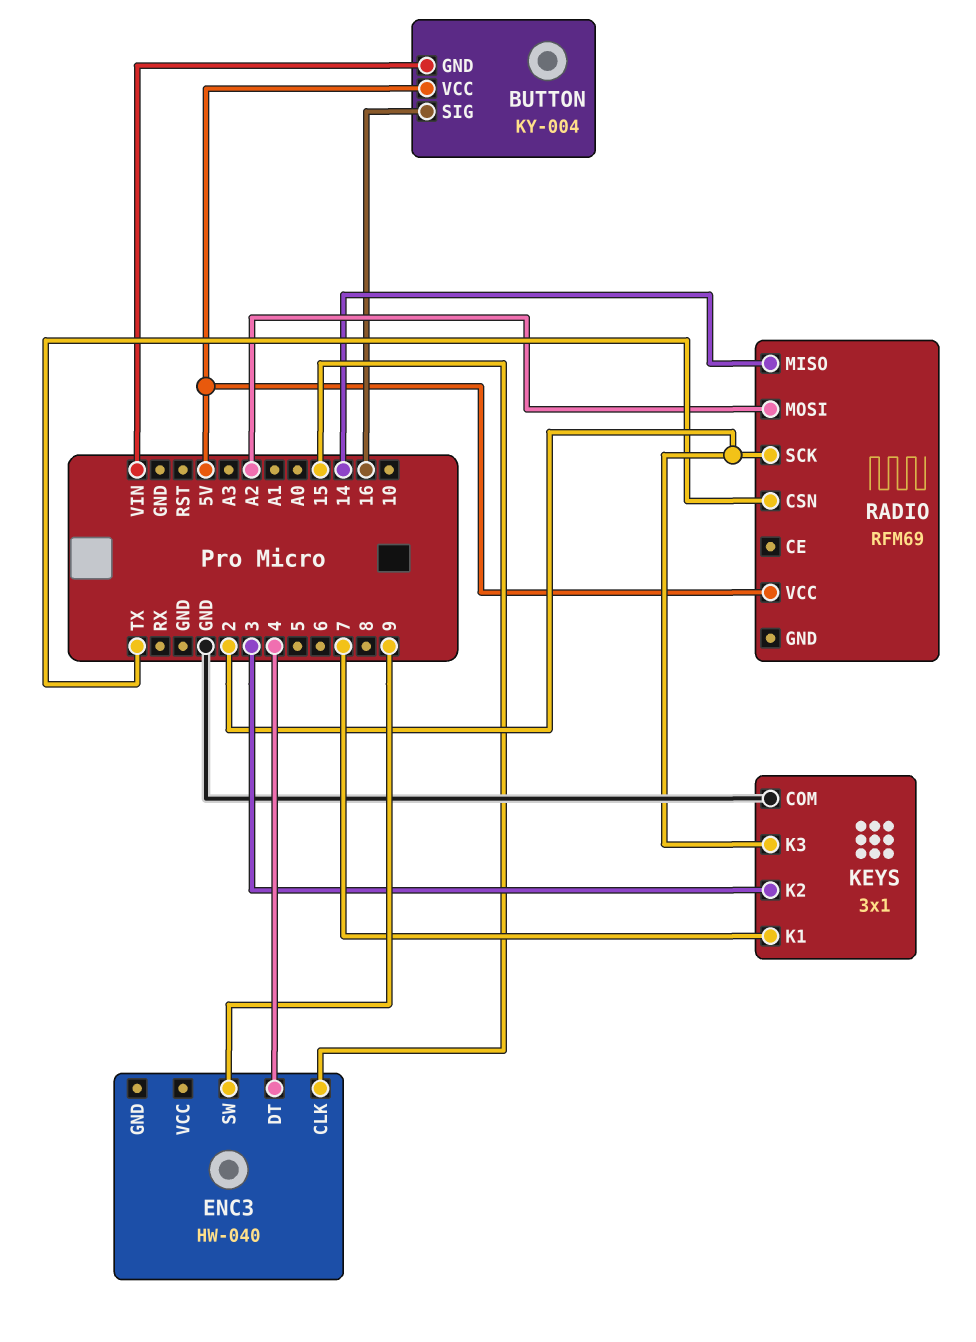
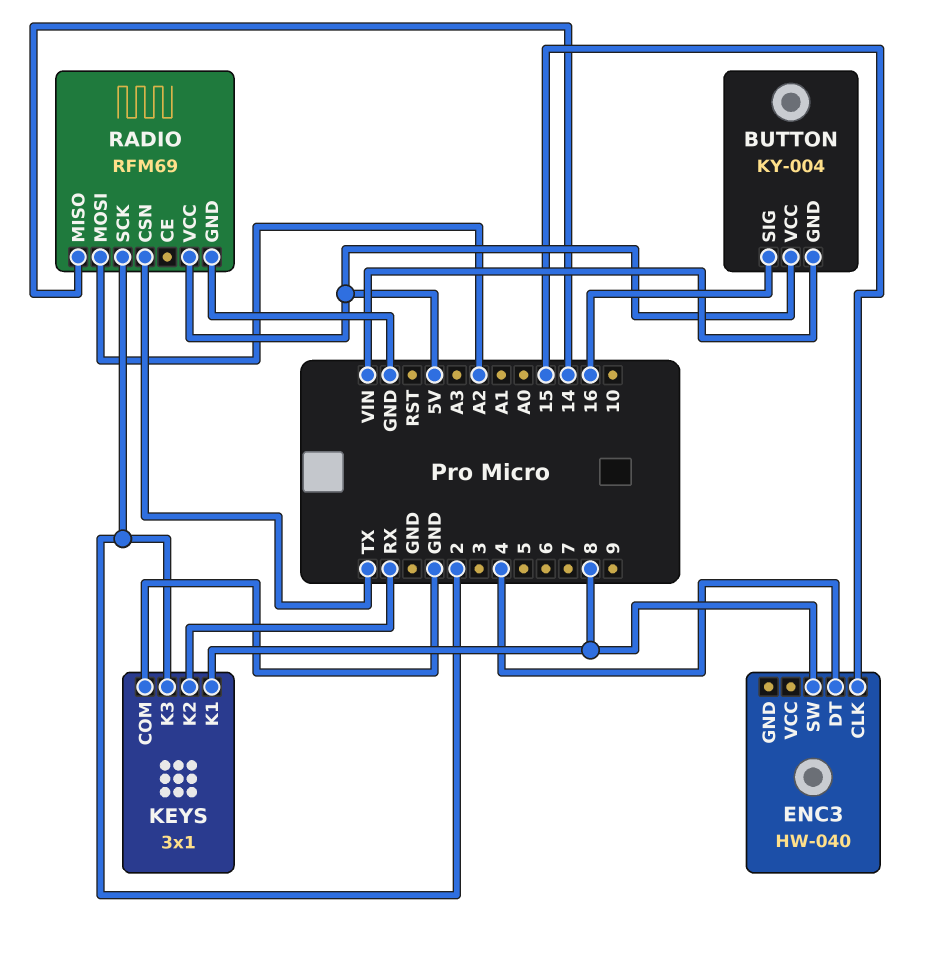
ENC3 pin SW: 9 -> 8
KEYS pin K1: 7 -> 8
KEYS pin K2: 3 -> RX
RADIO pin GND: none -> GND

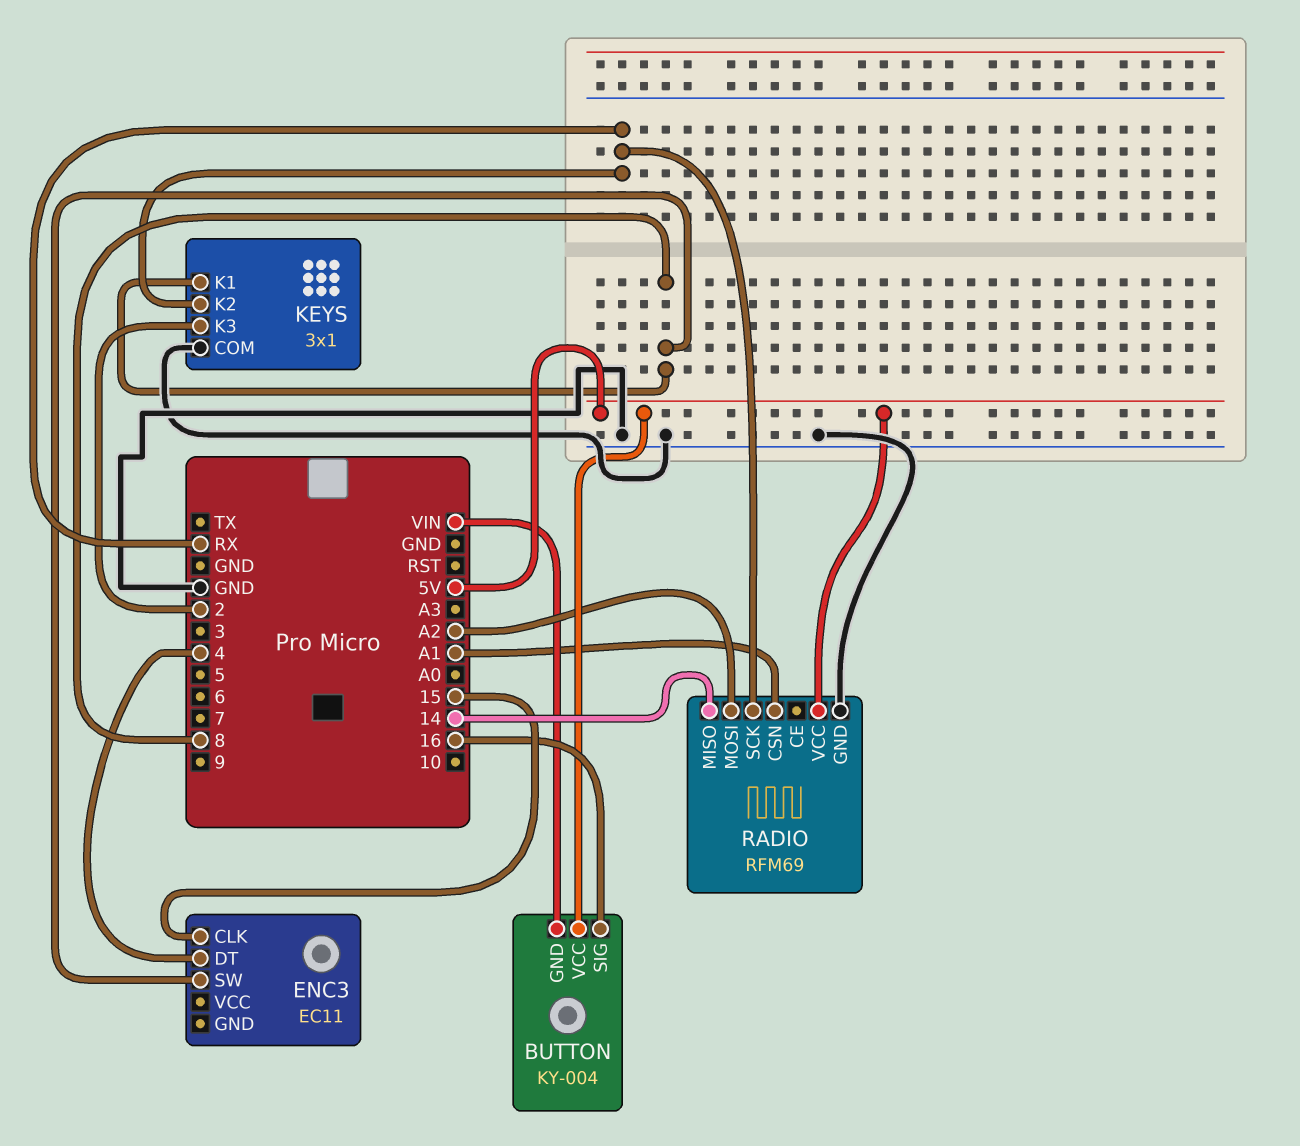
ENC3: HW-040 -> EC11
RADIO pin CSN: TX -> A1
RADIO pin SCK: 2 -> RX

